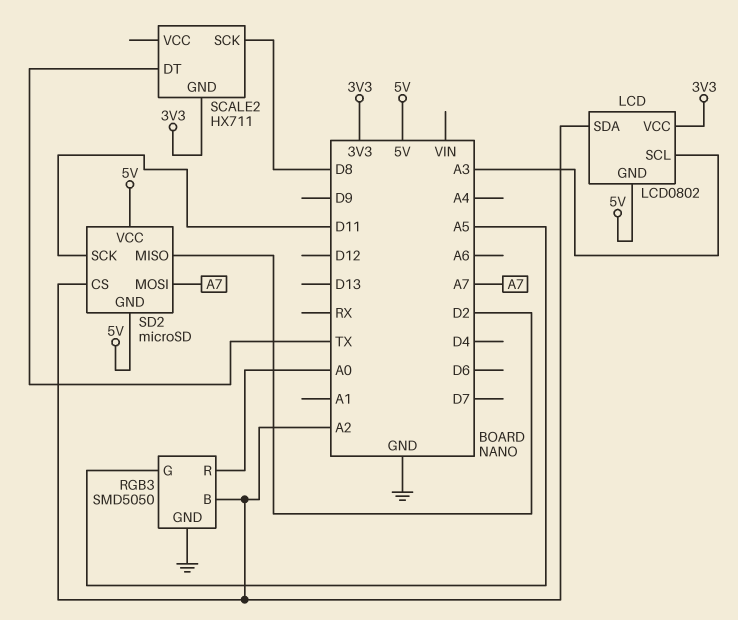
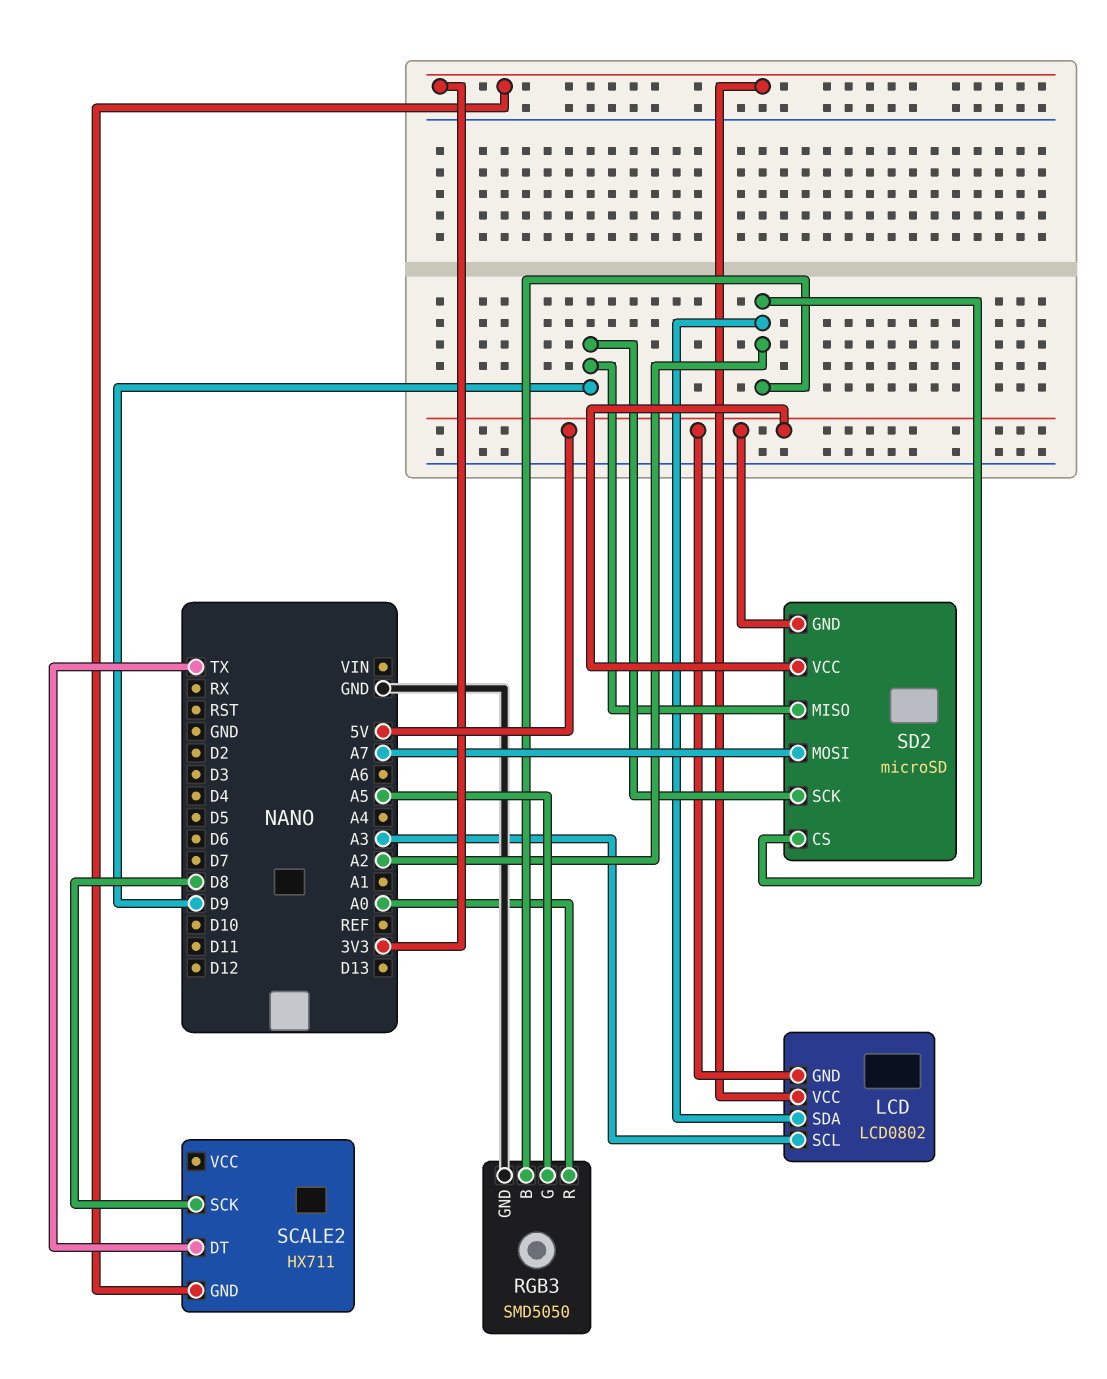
SD2 pin MISO: D2 -> D9
SD2 pin SCK: D11 -> D9

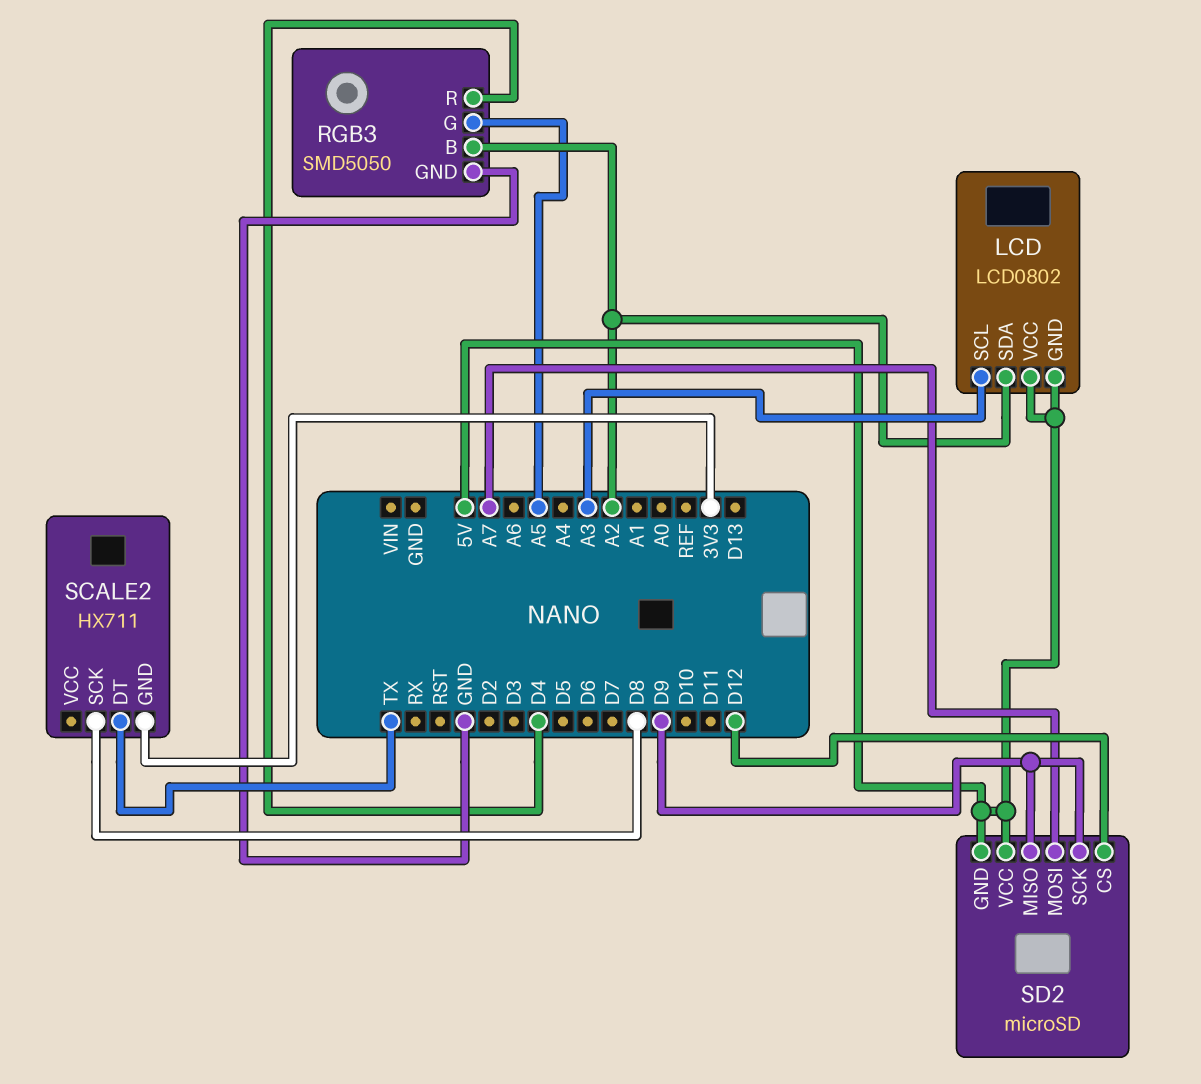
LCD pin VCC: 3V3 -> 5V
RGB3 pin R: A0 -> D4
SD2 pin CS: A2 -> D12

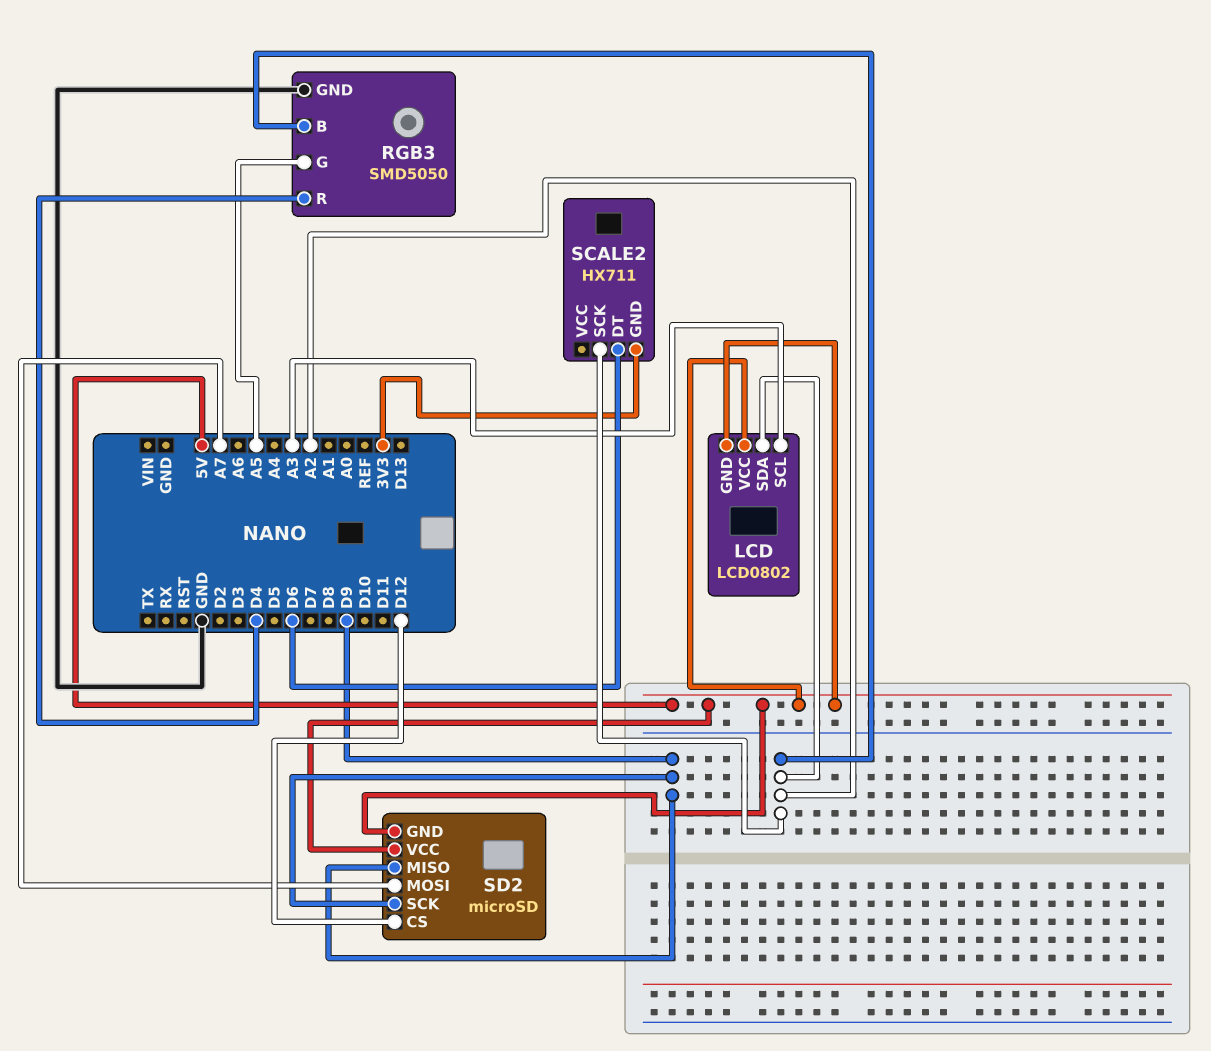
SCALE2 pin DT: TX -> D6
SCALE2 pin SCK: D8 -> A2

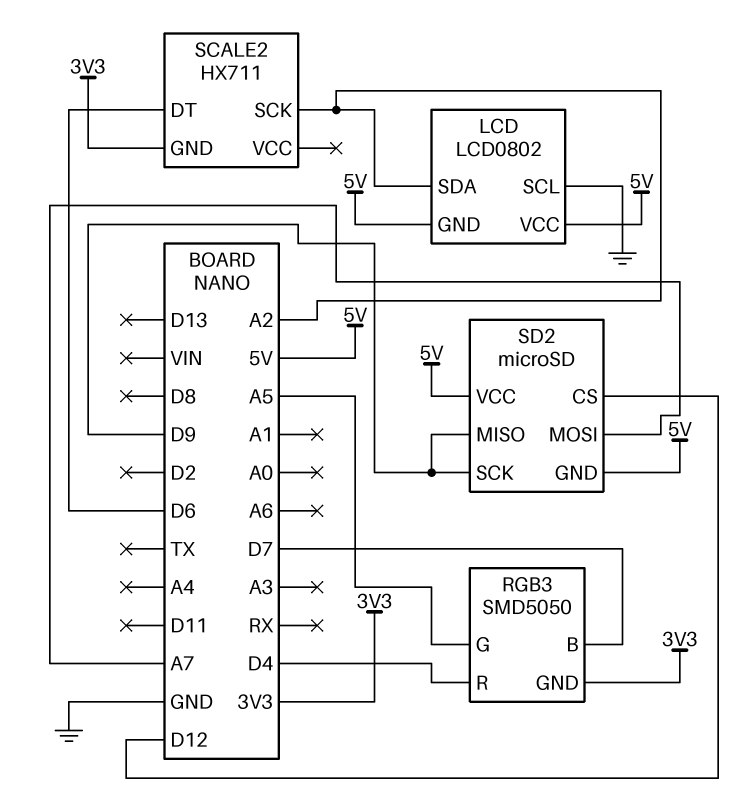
LCD pin SCL: A3 -> GND
RGB3 pin B: A2 -> D7
RGB3 pin GND: GND -> 3V3

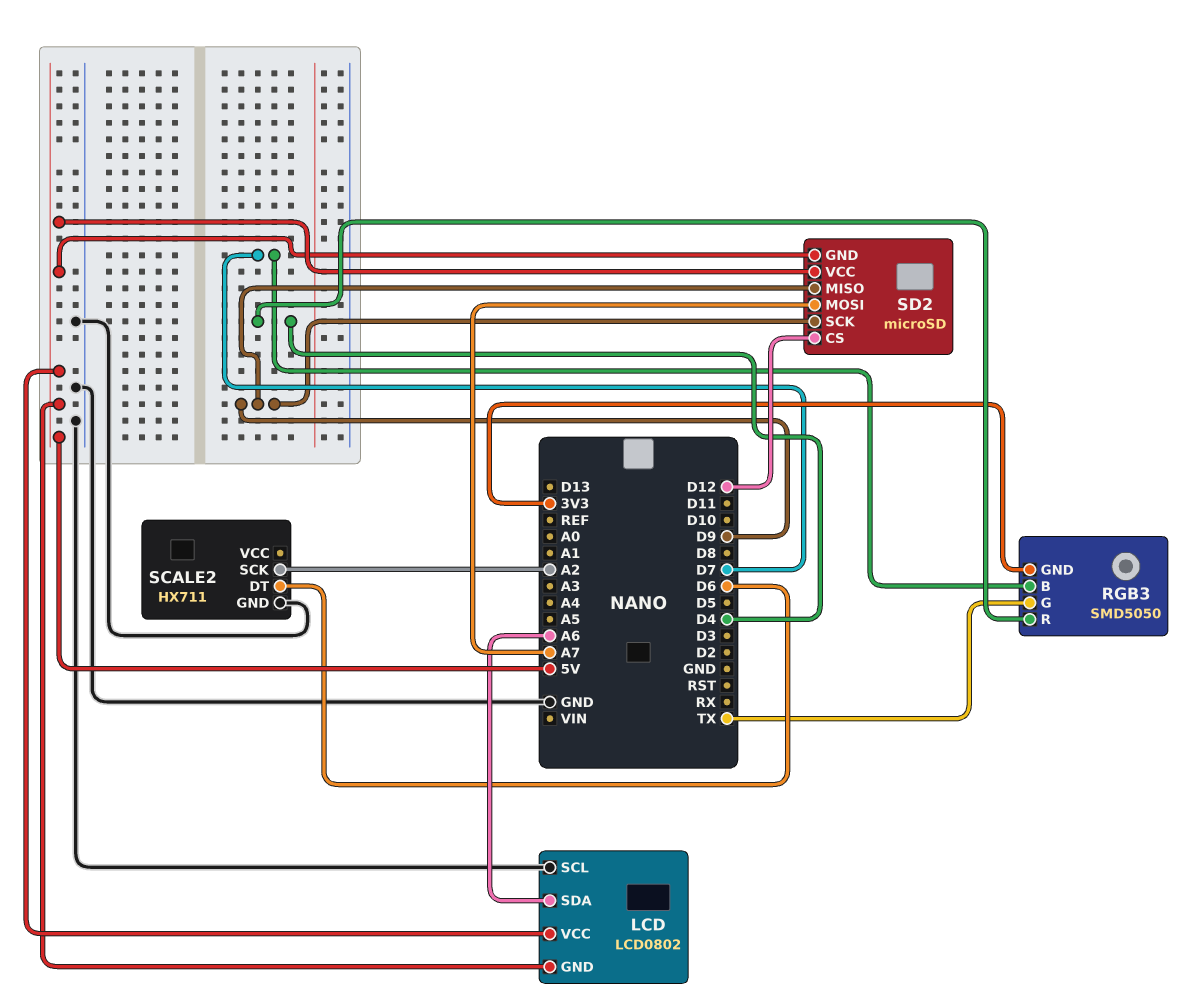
LCD pin SDA: A2 -> A6
RGB3 pin G: A5 -> TX
SCALE2 pin GND: 3V3 -> GND

